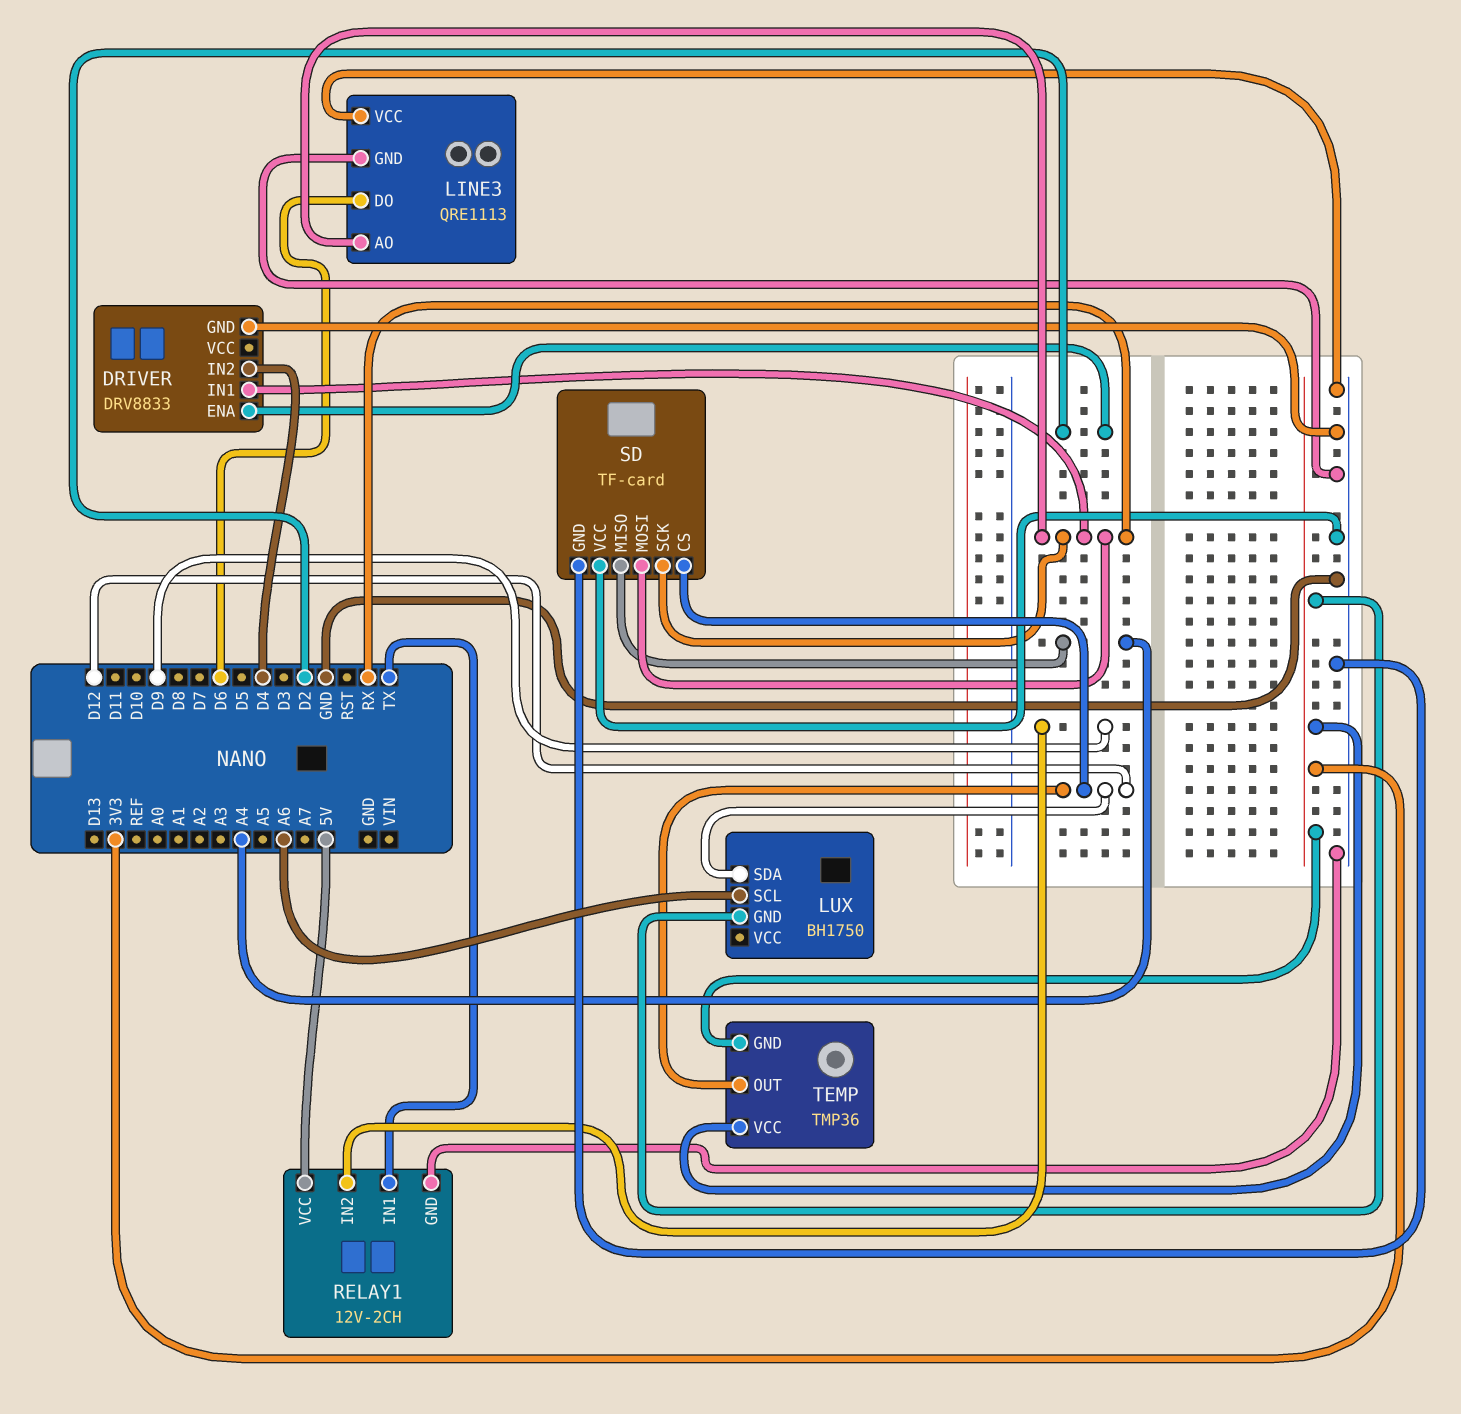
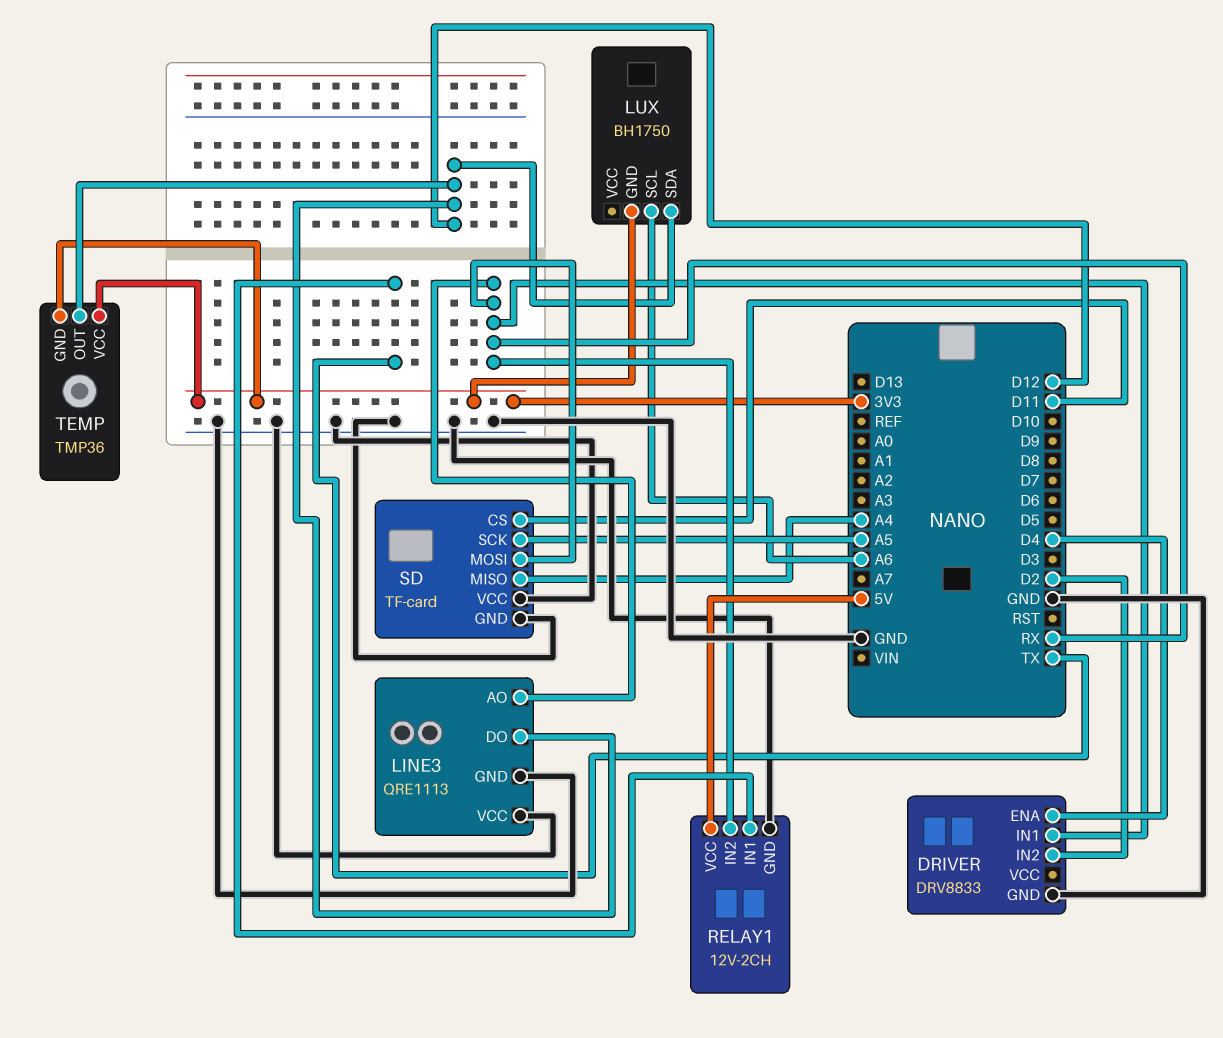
DRIVER pin ENA: D2 -> D4
DRIVER pin IN2: D4 -> D2
LINE3 pin DO: D6 -> D12
RELAY1 pin IN2: D9 -> RX
SD pin CS: D12 -> D11
SD pin SCK: RX -> A5

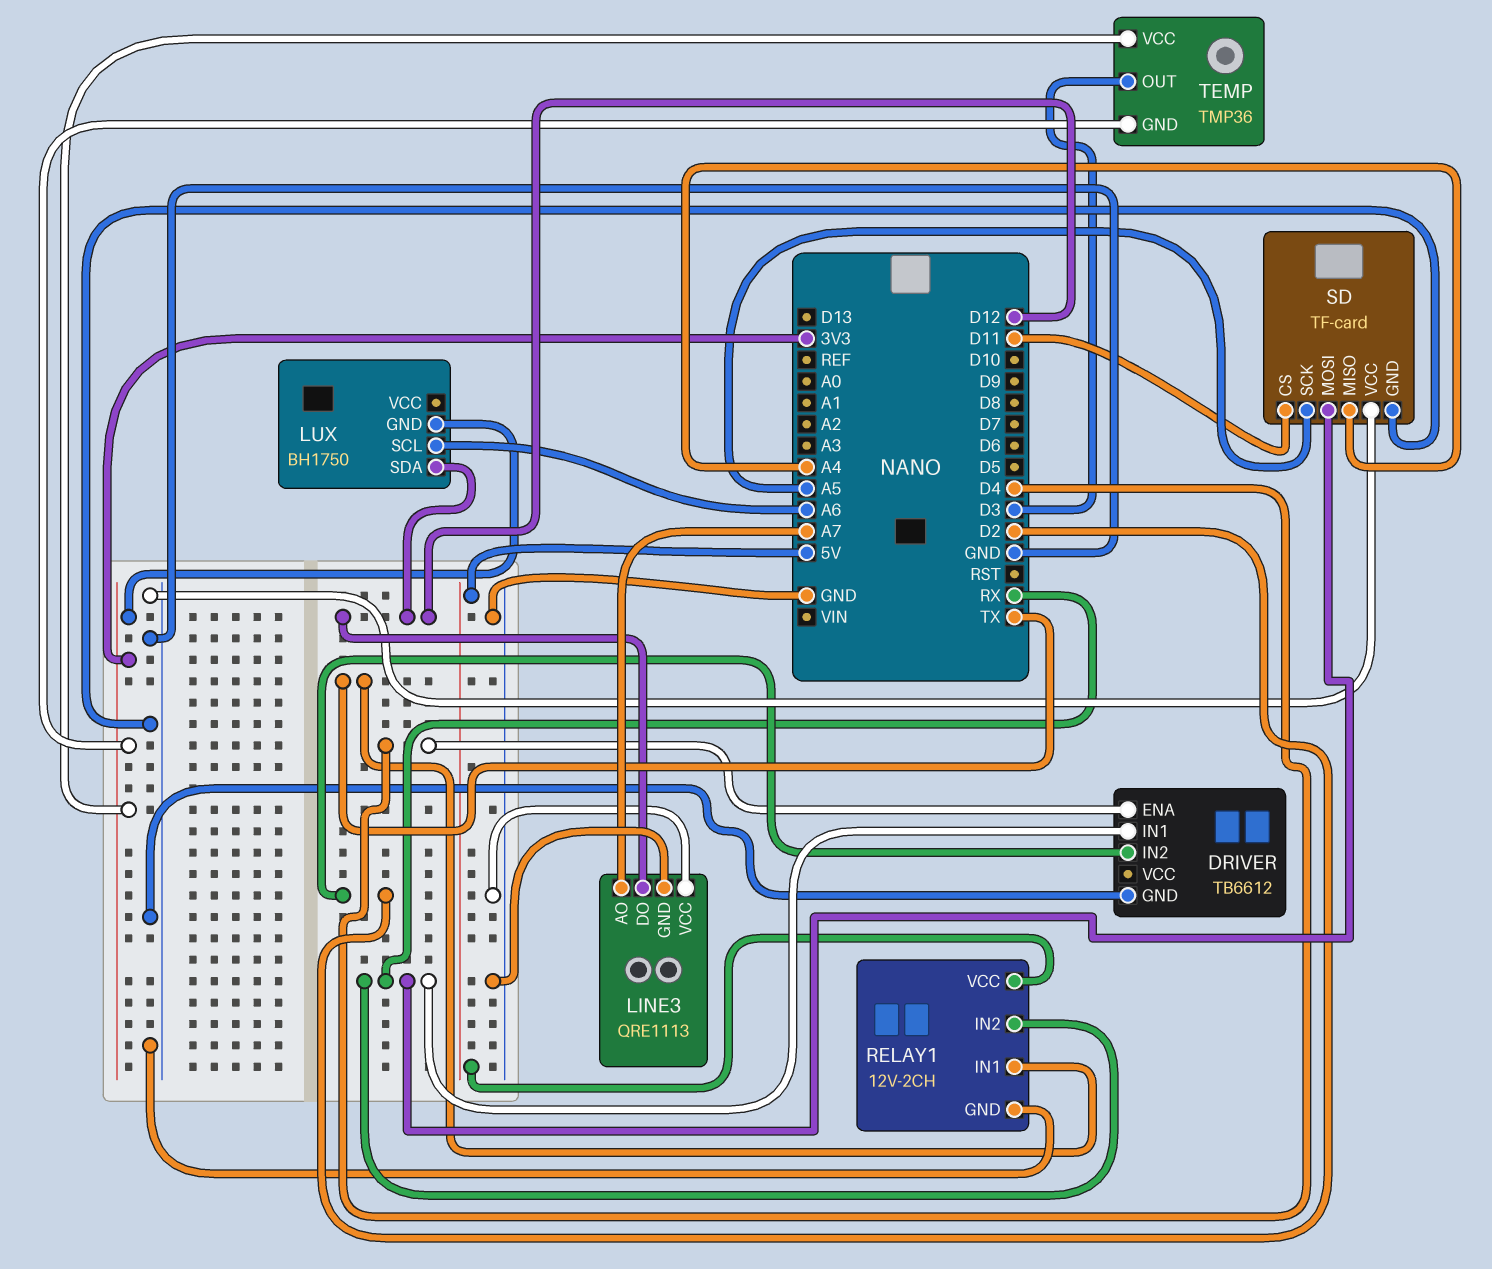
DRIVER: DRV8833 -> TB6612
LINE3 pin AO: RX -> A7
TEMP pin OUT: D12 -> D3

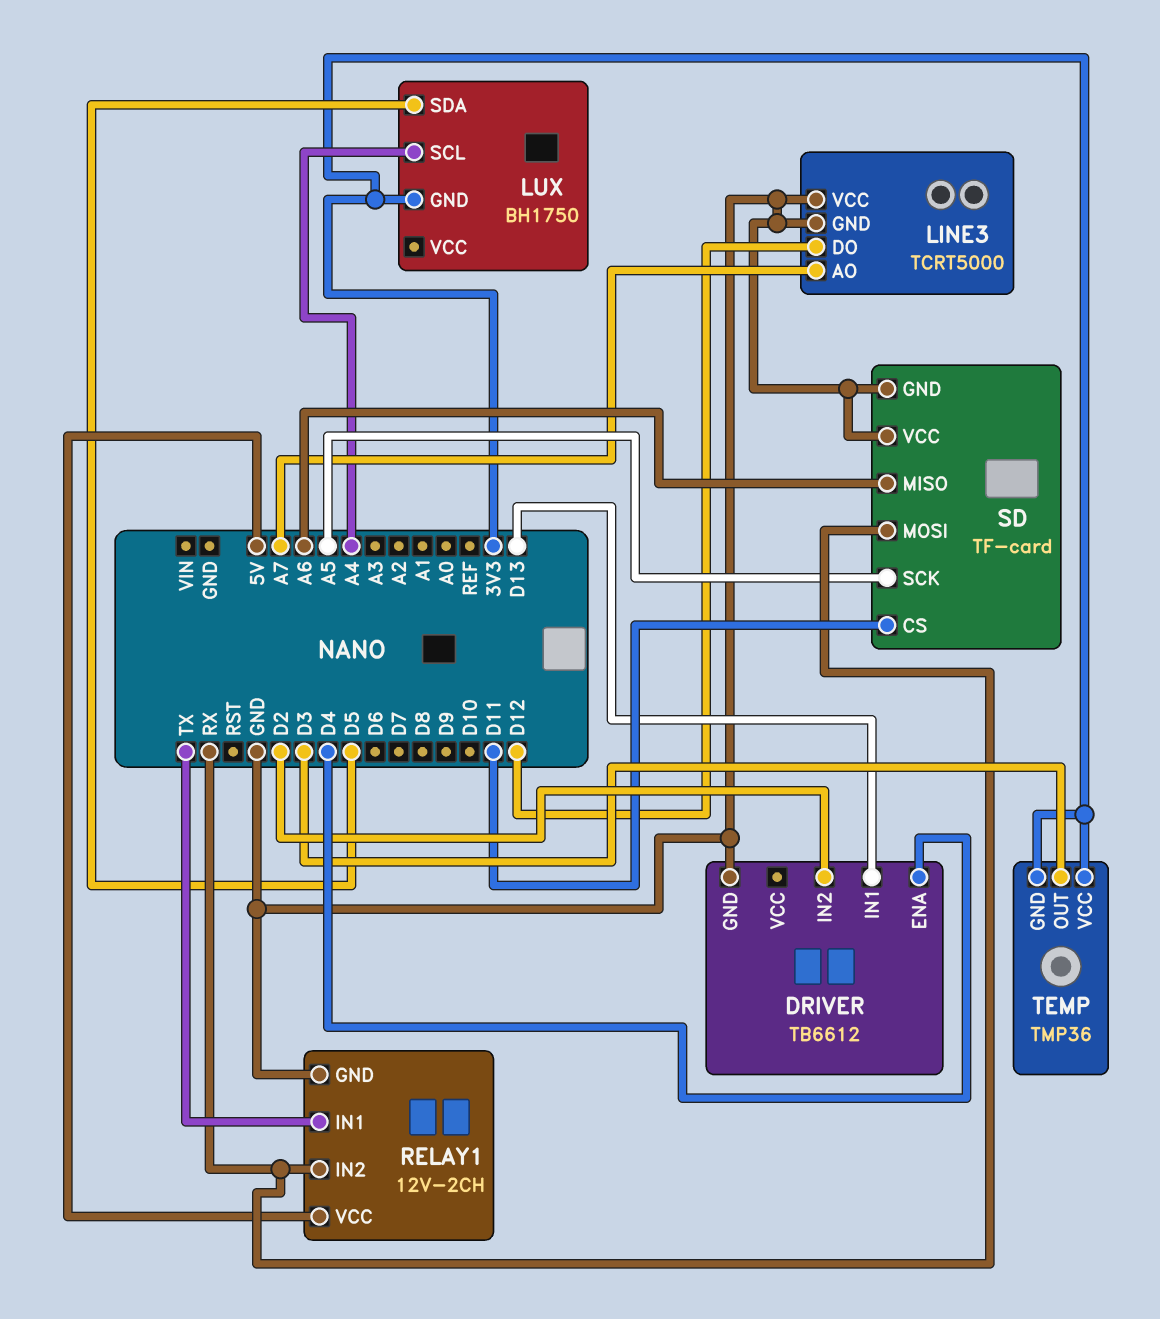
DRIVER pin IN1: RX -> D13
LINE3: QRE1113 -> TCRT5000
LUX pin SCL: A6 -> A4
LUX pin SDA: D12 -> D5
SD pin MISO: A4 -> A6

